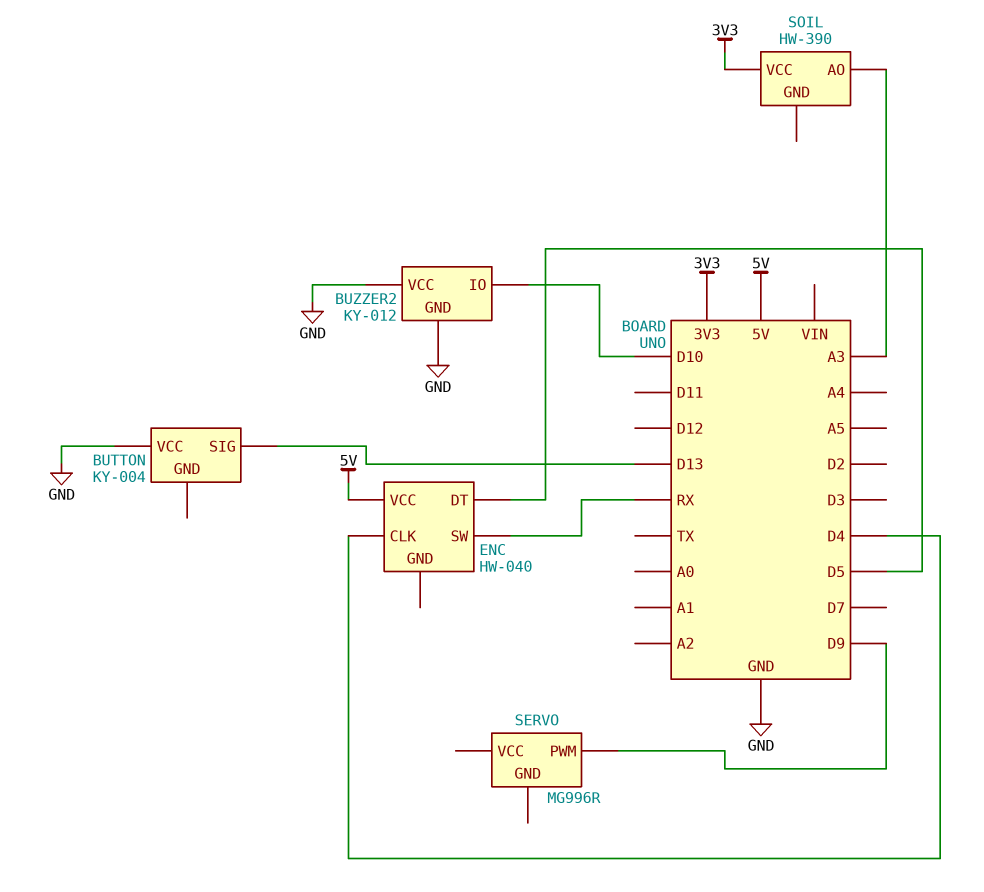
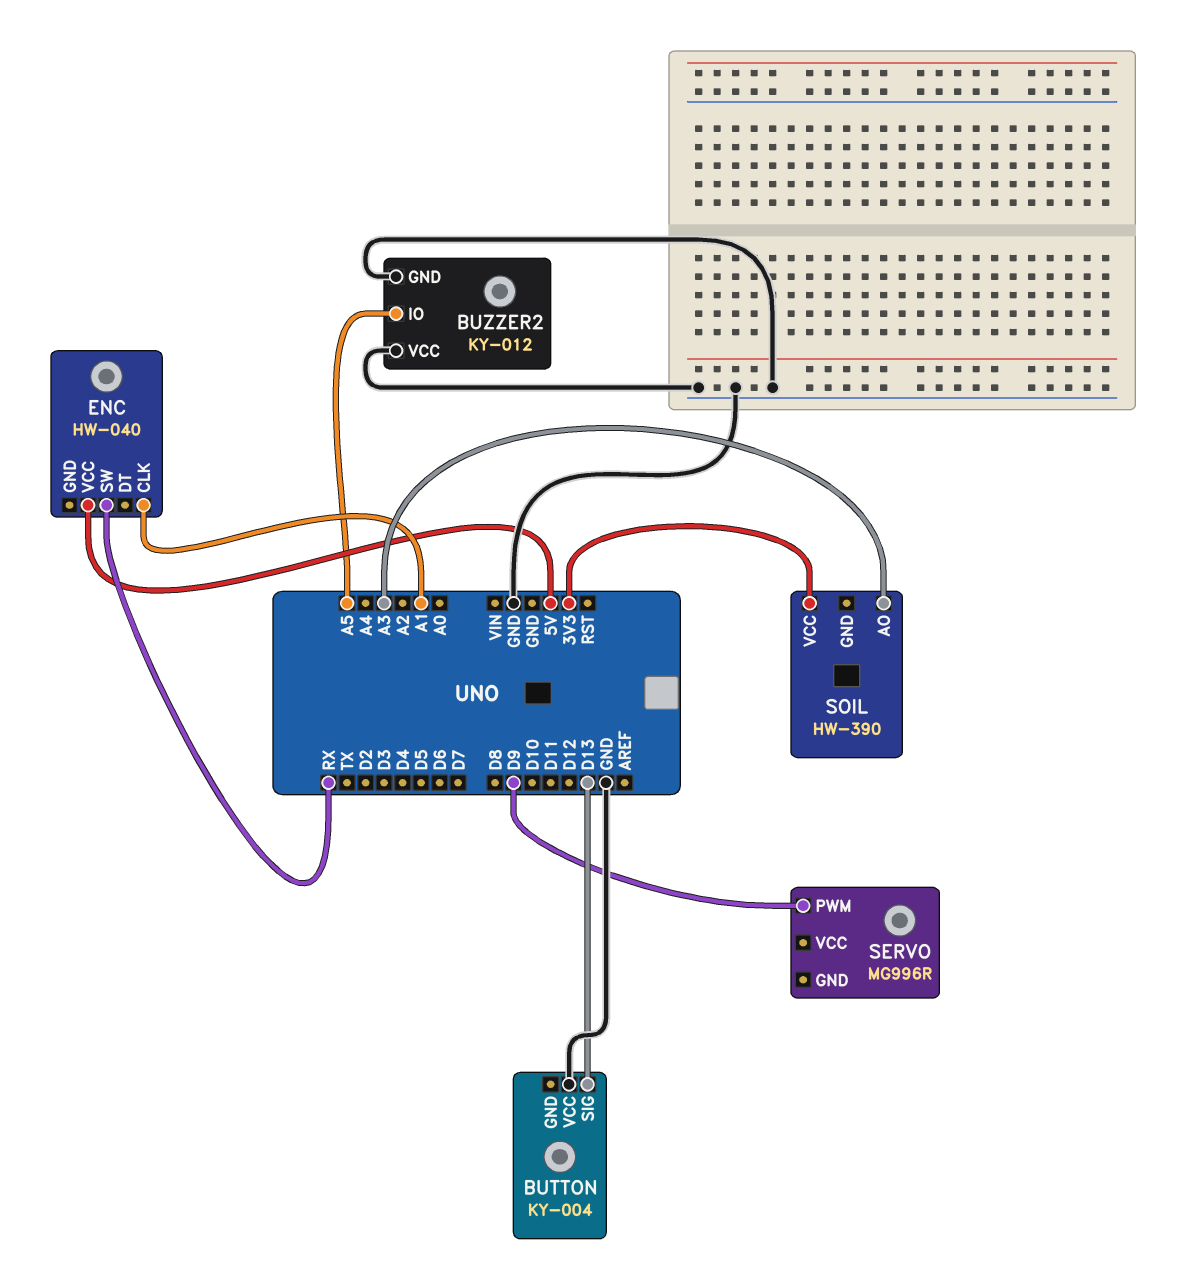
BUZZER2 pin IO: D10 -> A5
ENC pin CLK: D4 -> A1
ENC pin DT: D5 -> none

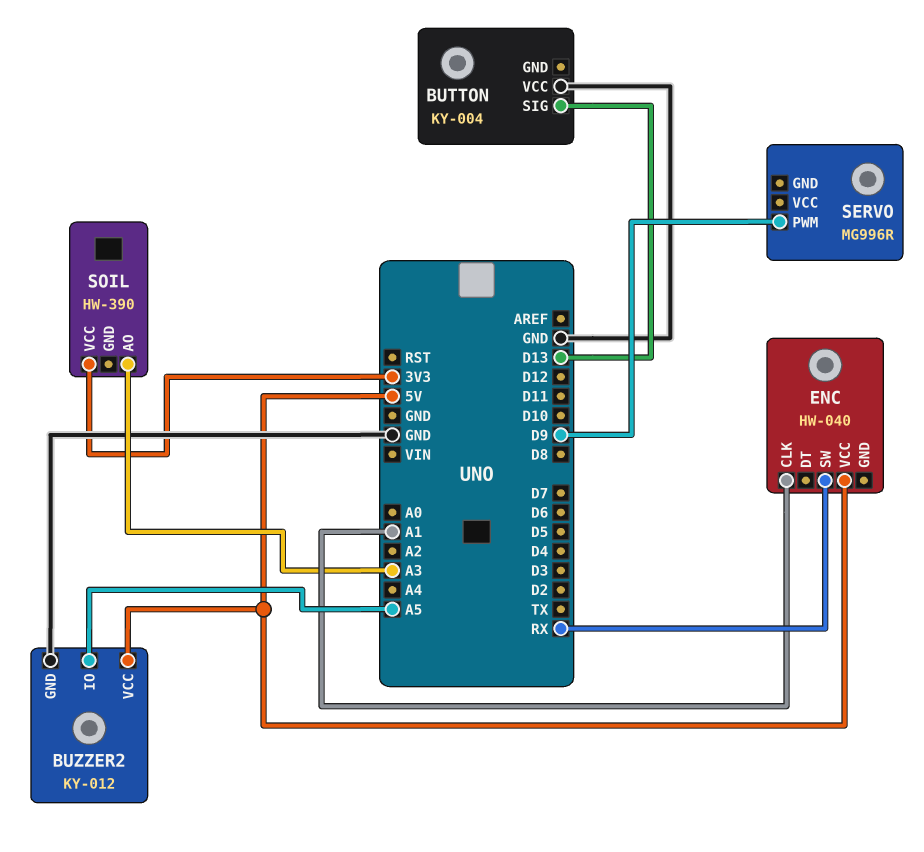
BUZZER2 pin VCC: GND -> 5V

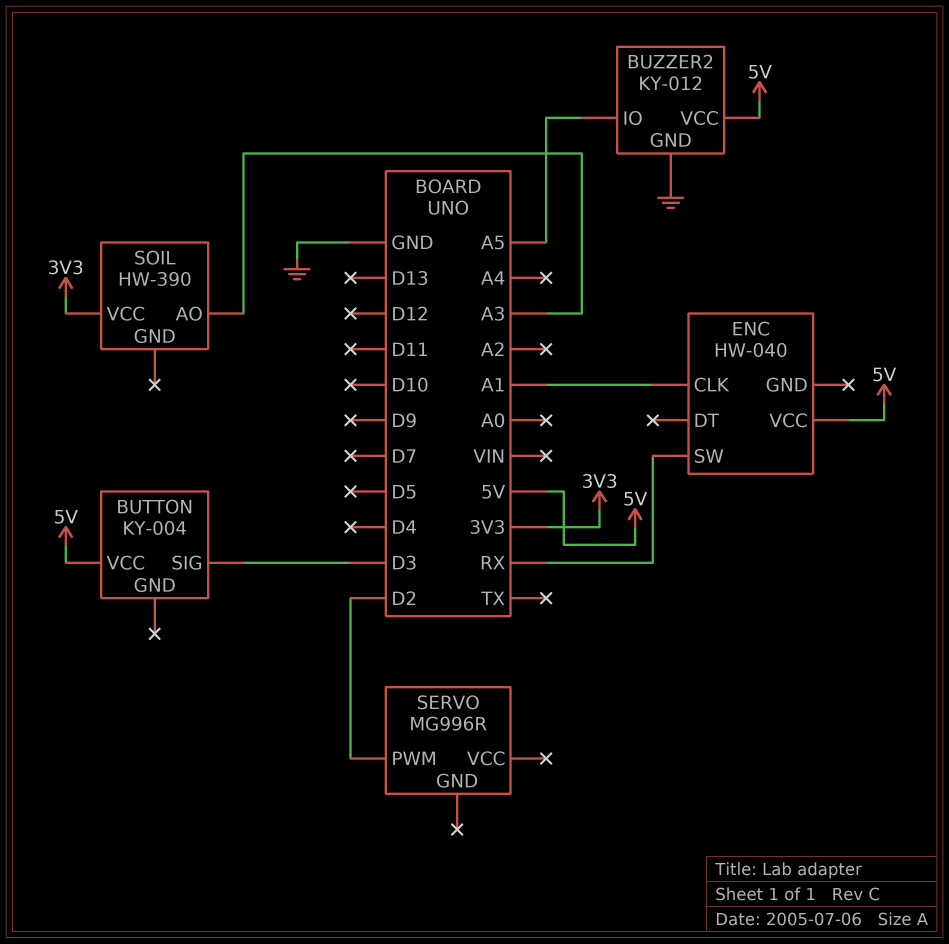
BUTTON pin SIG: D13 -> D3
BUTTON pin VCC: GND -> 5V
SERVO pin PWM: D9 -> D2

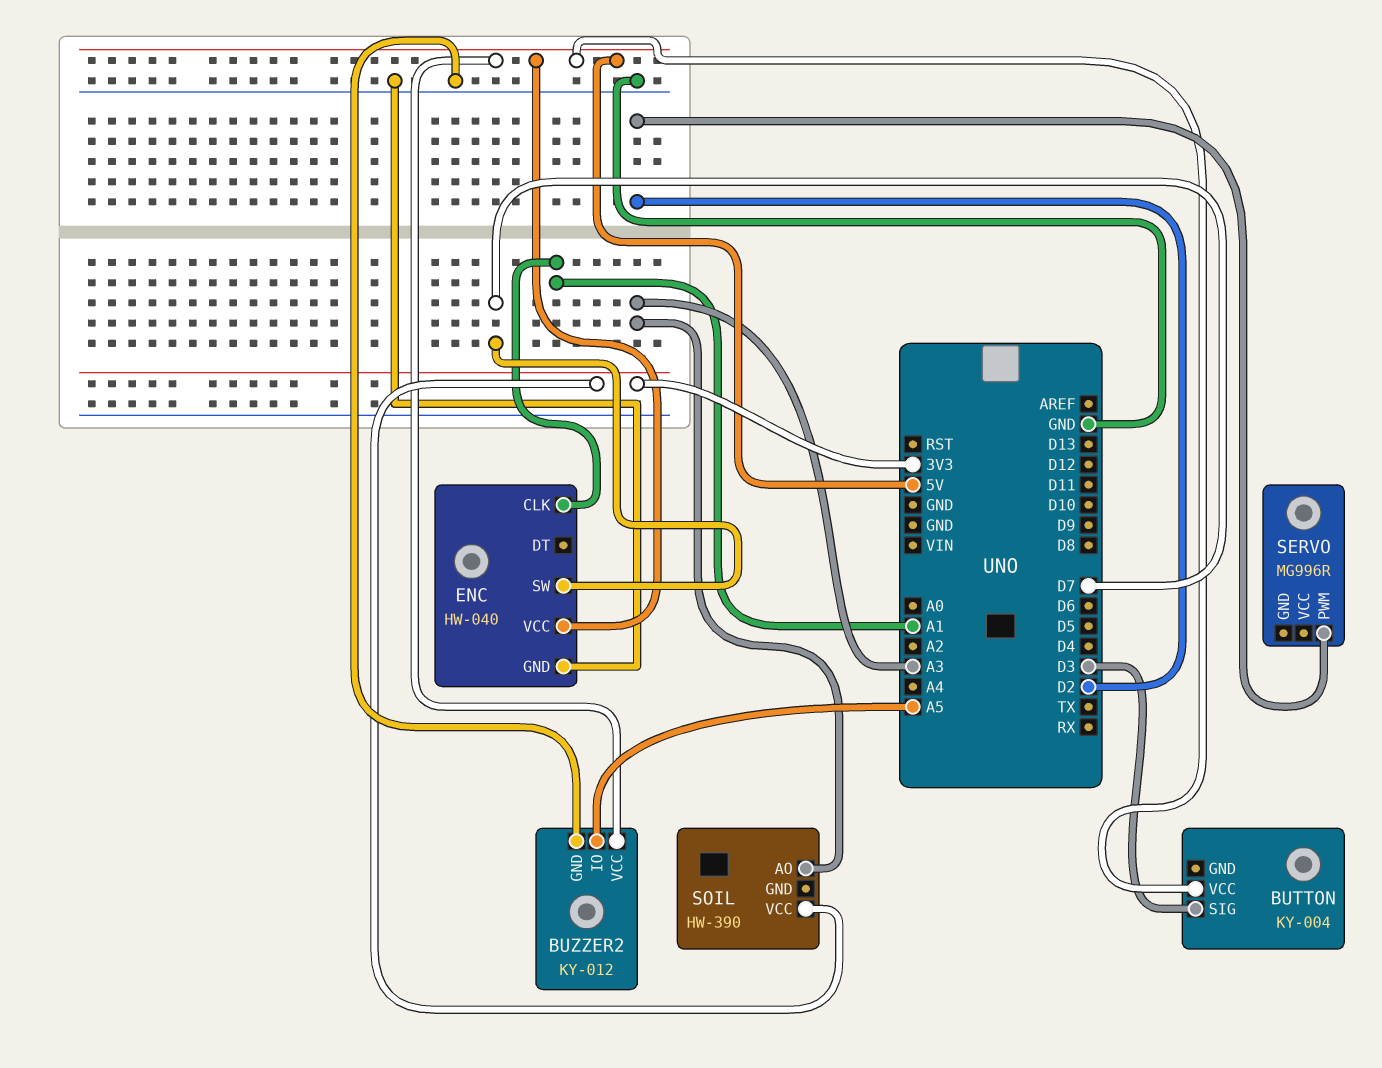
ENC pin GND: none -> GND
ENC pin SW: RX -> D7

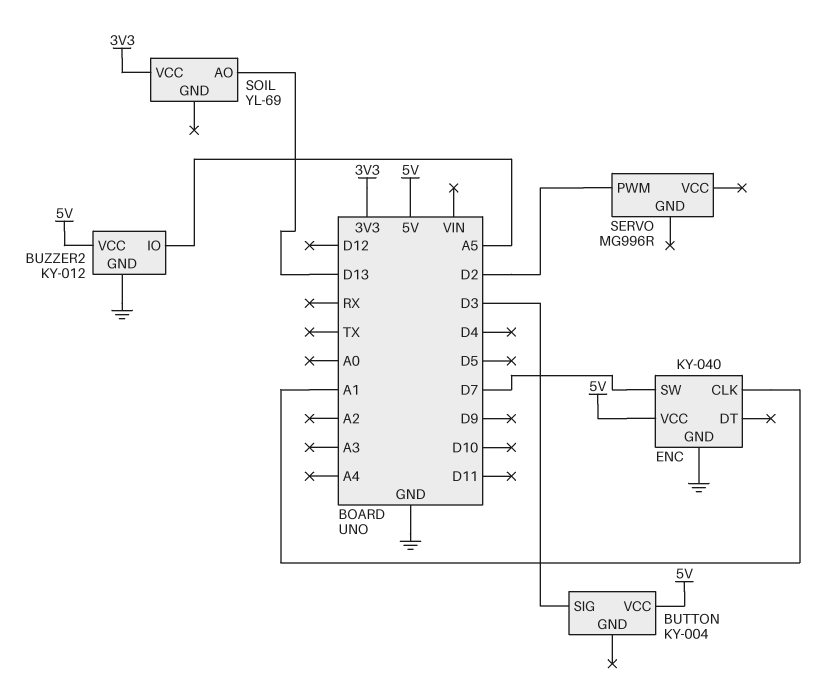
ENC: HW-040 -> KY-040
SOIL: HW-390 -> YL-69
SOIL pin AO: A3 -> D13

